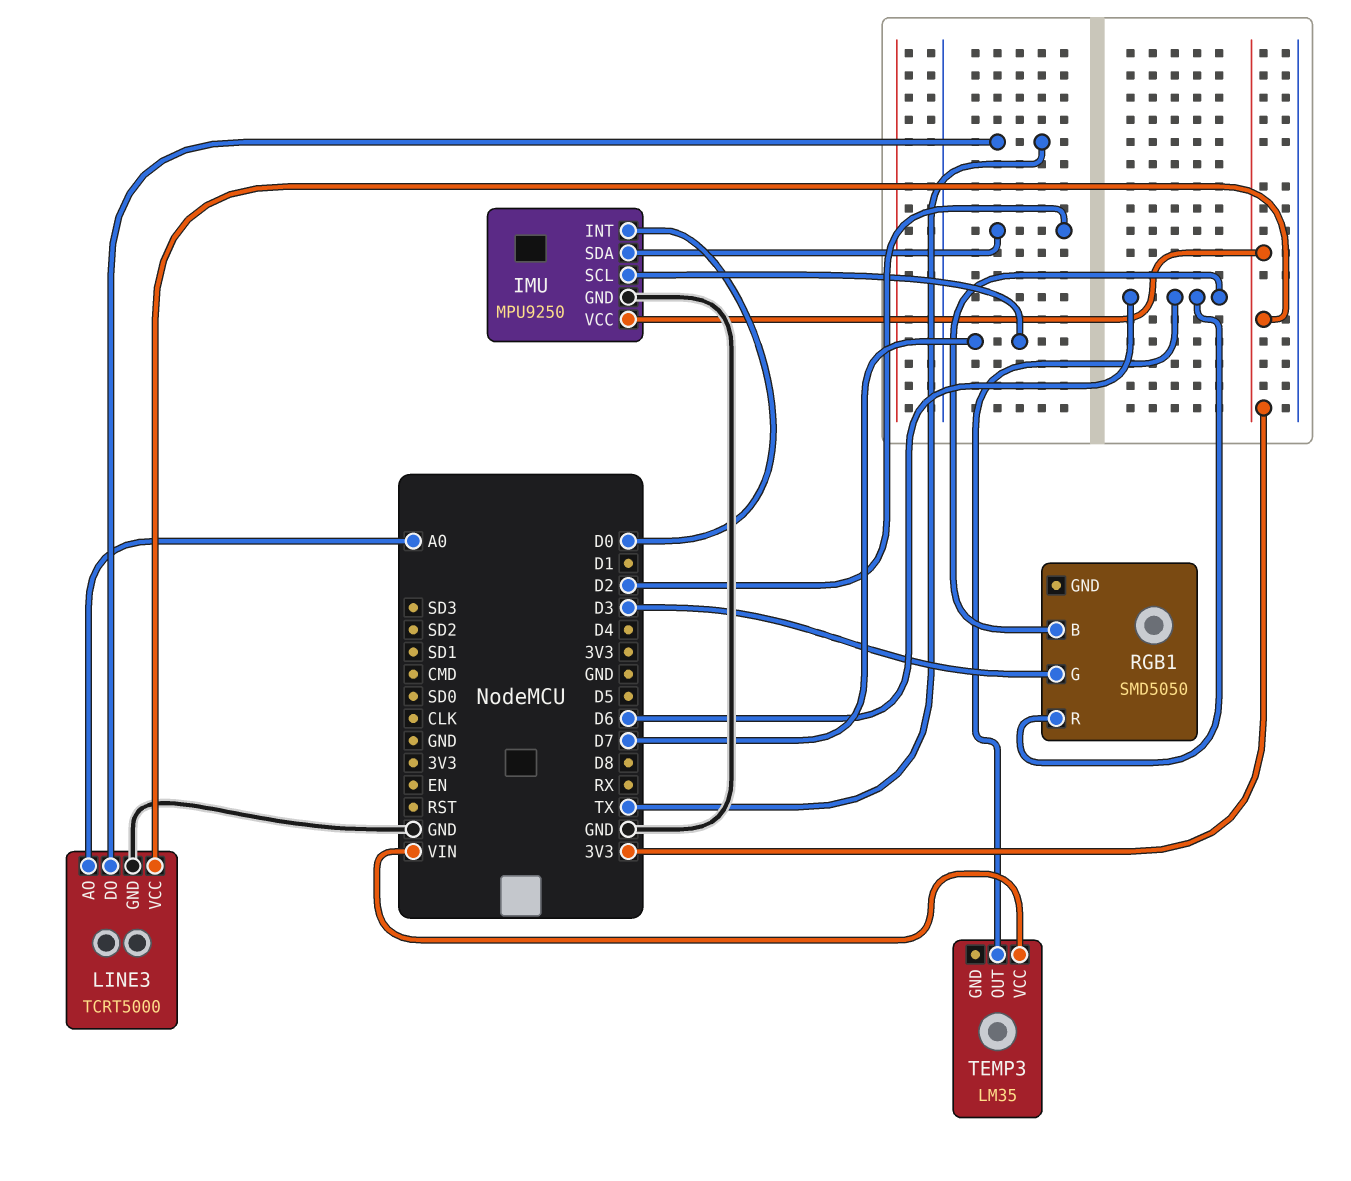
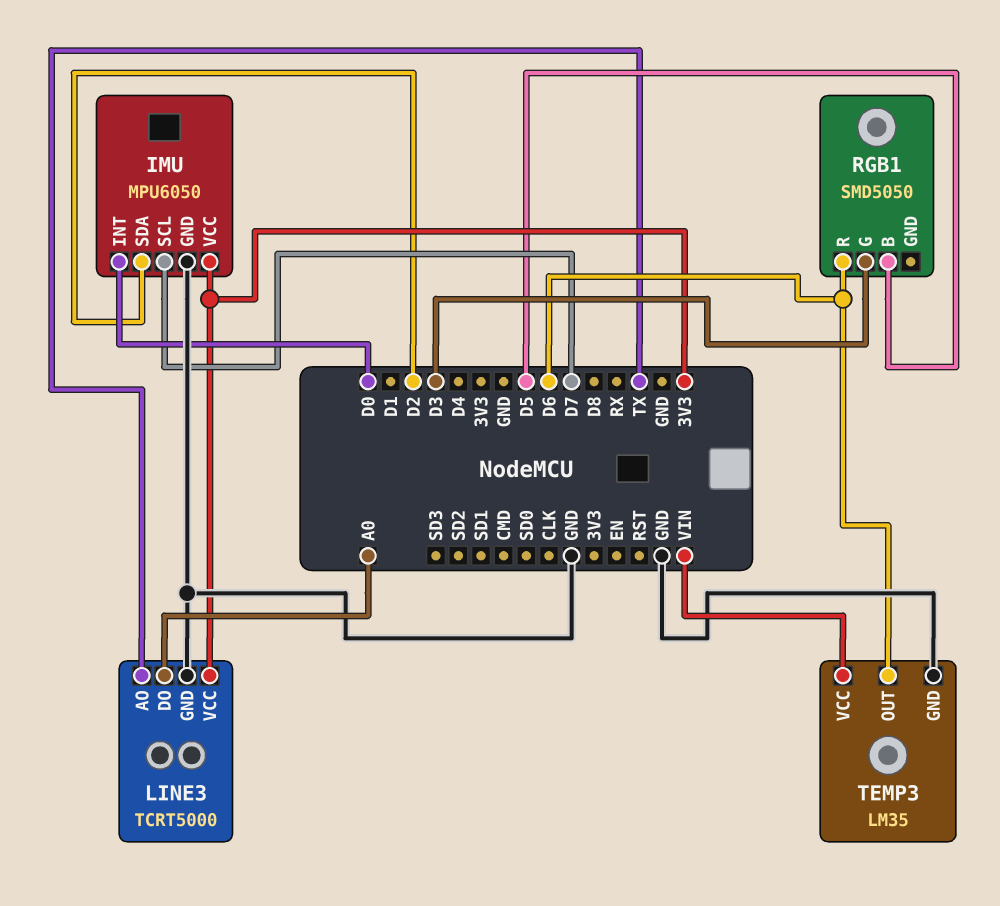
IMU: MPU9250 -> MPU6050
LINE3 pin AO: A0 -> TX
LINE3 pin DO: TX -> A0
RGB1 pin B: D6 -> D5
TEMP3 pin GND: none -> GND

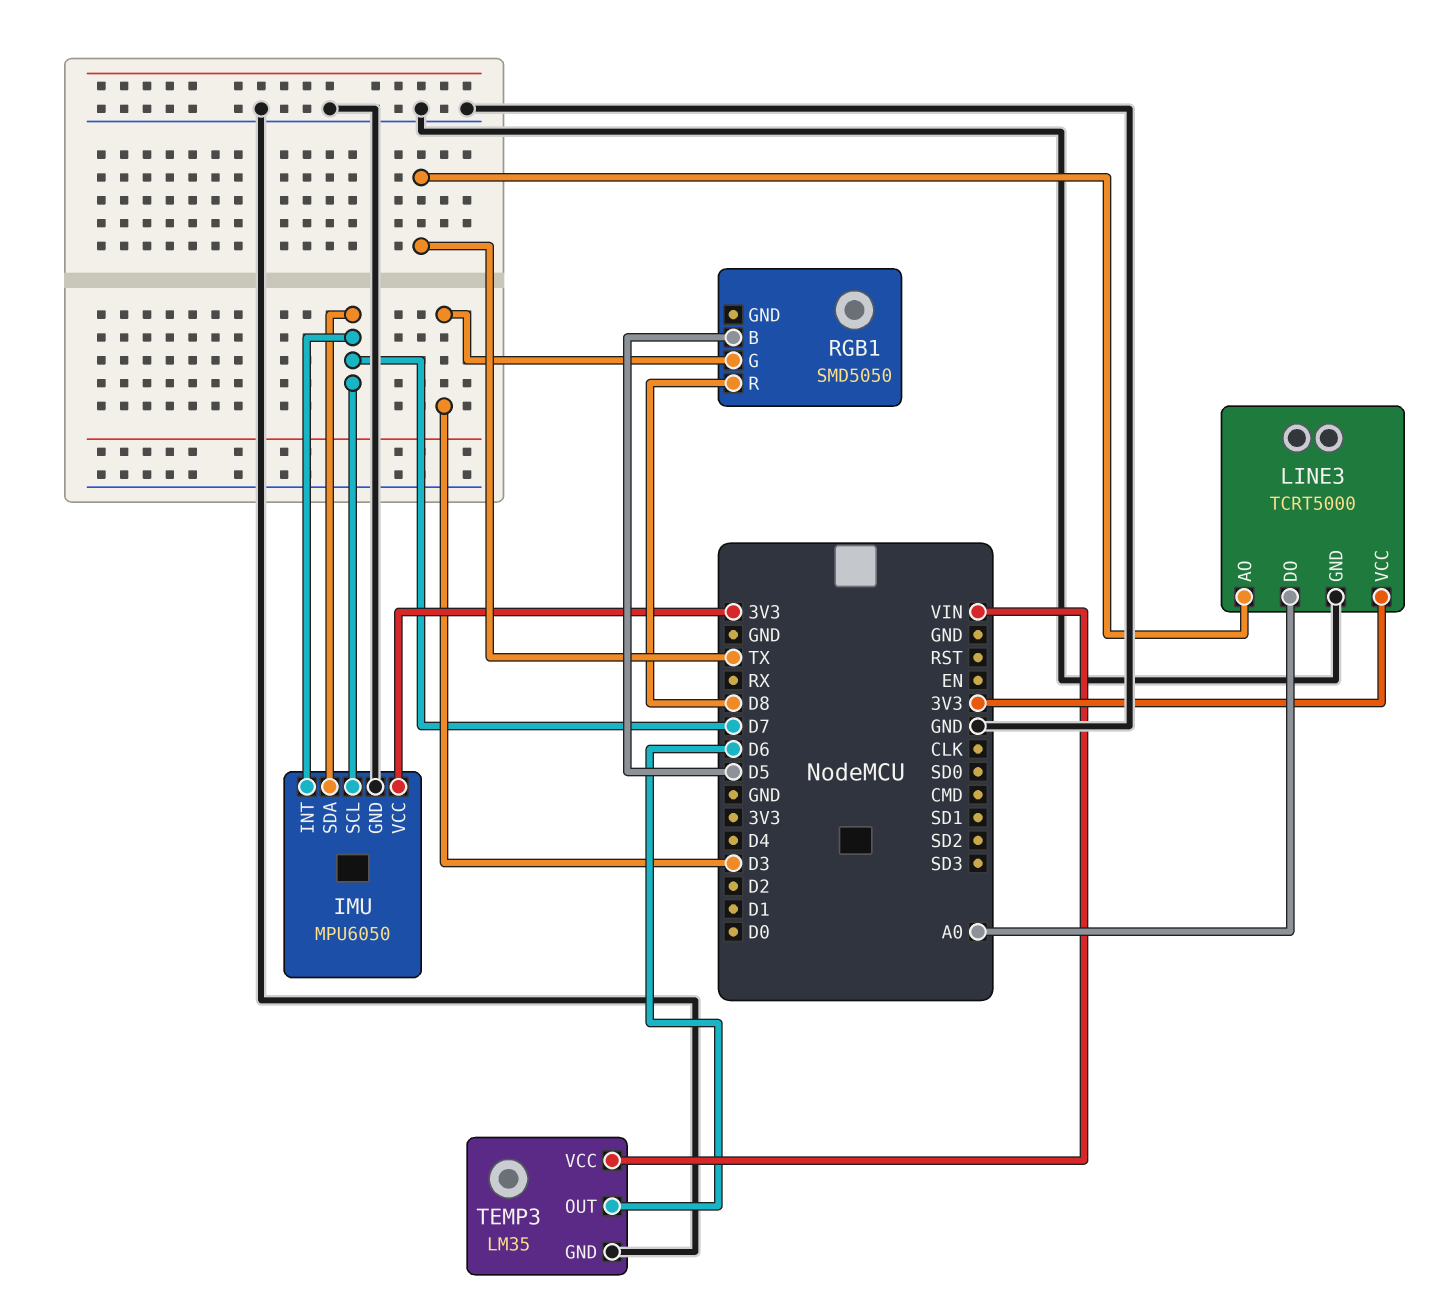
IMU pin INT: D0 -> D7
IMU pin SDA: D2 -> D7
RGB1 pin R: D6 -> D8

